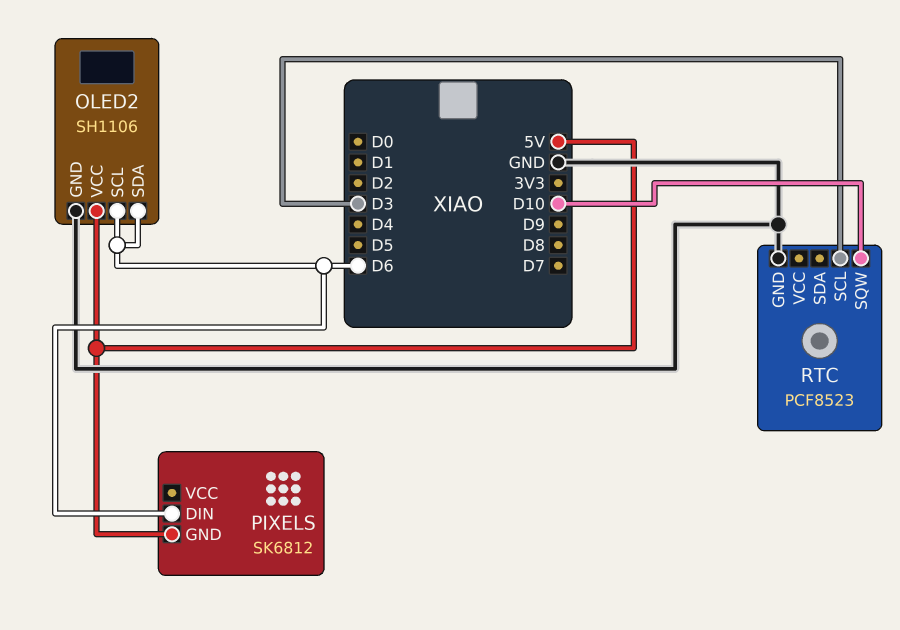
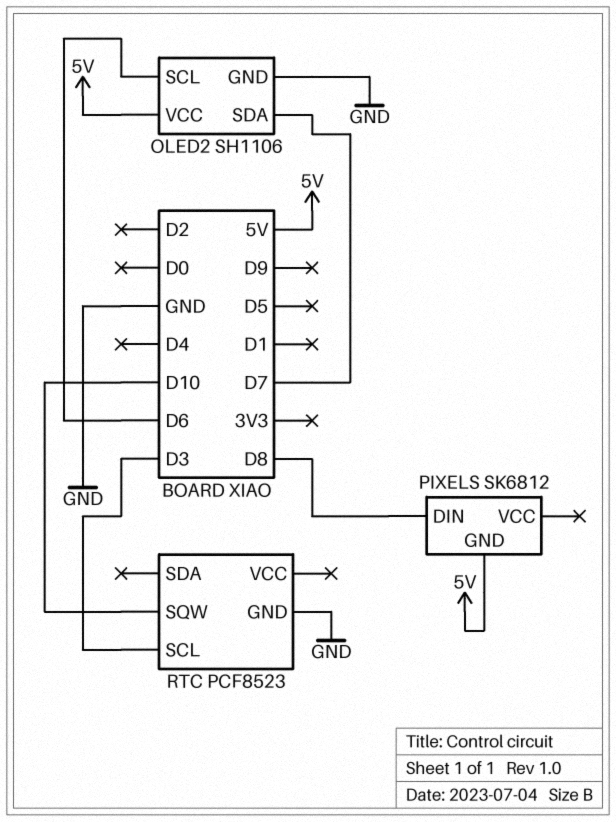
OLED2 pin SDA: D6 -> D7
PIXELS pin DIN: D6 -> D8

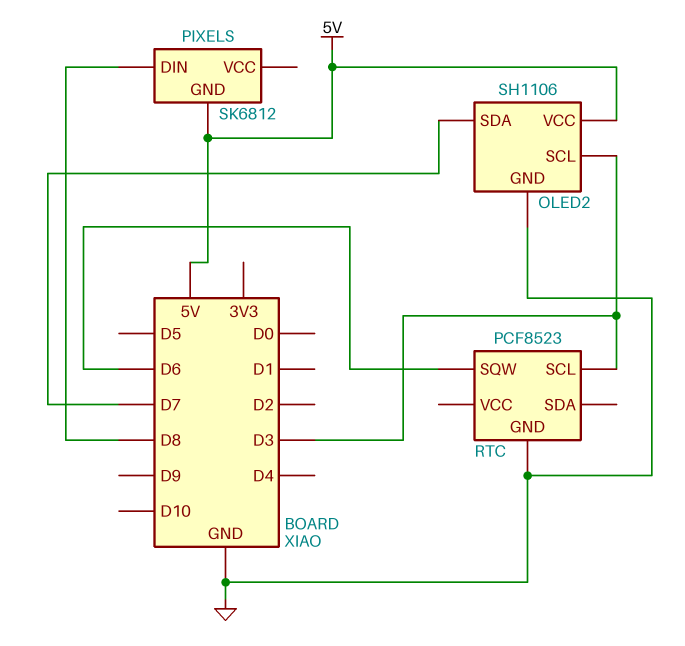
OLED2 pin SCL: D6 -> D3
RTC pin SQW: D10 -> D6

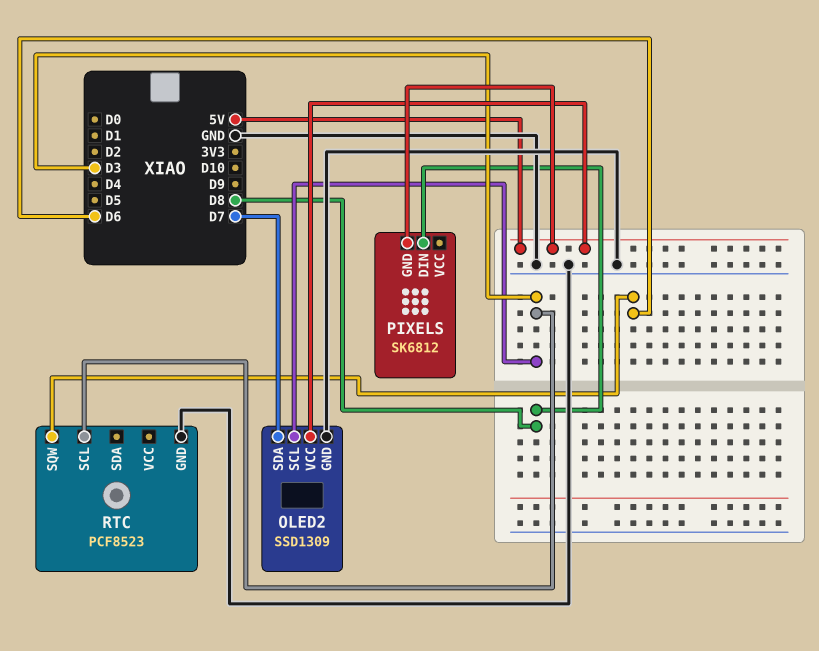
OLED2: SH1106 -> SSD1309

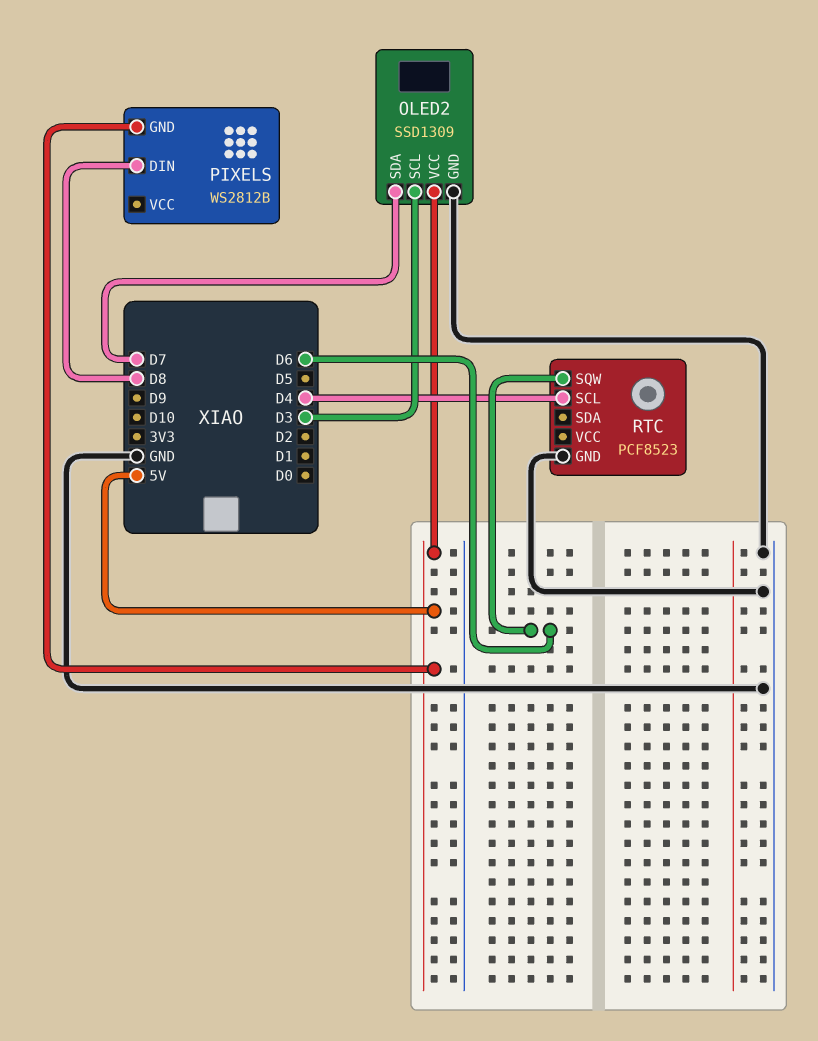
PIXELS: SK6812 -> WS2812B
RTC pin SCL: D3 -> D4

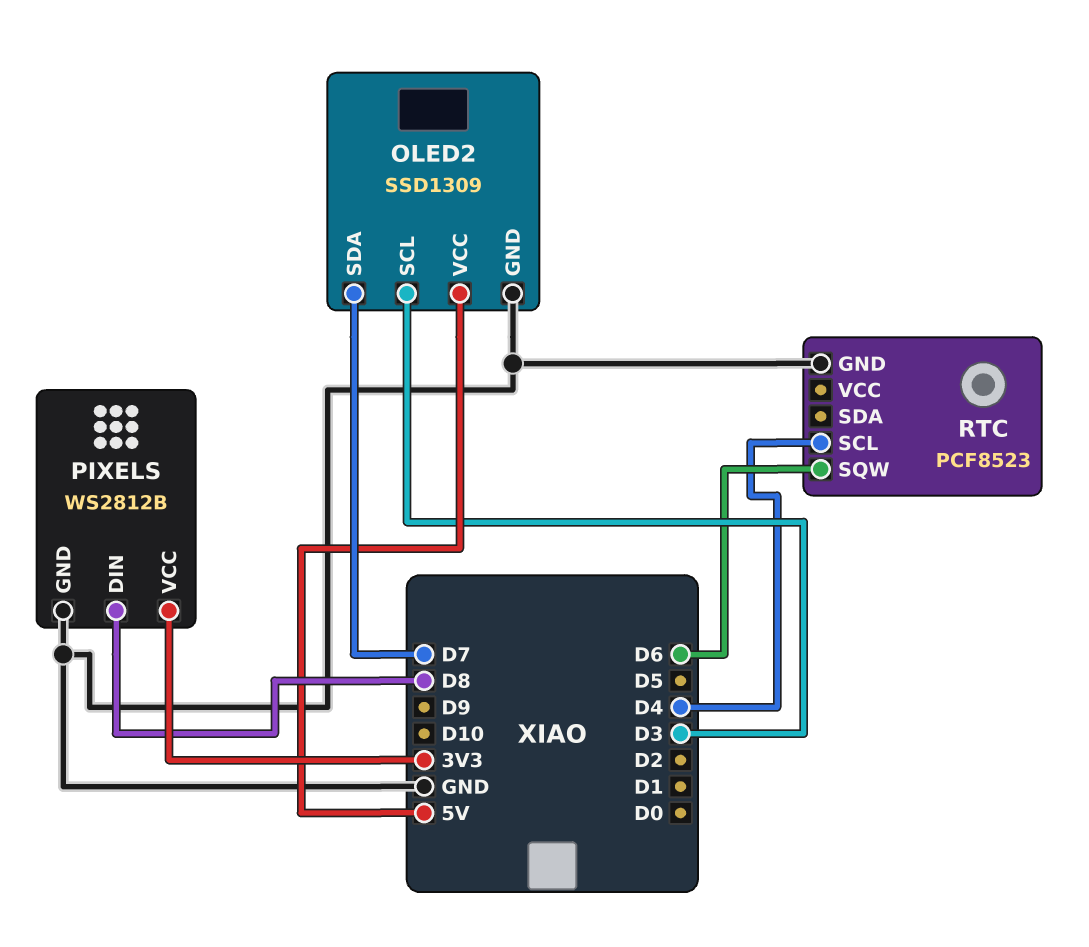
PIXELS pin GND: 5V -> GND
PIXELS pin VCC: none -> 3V3

